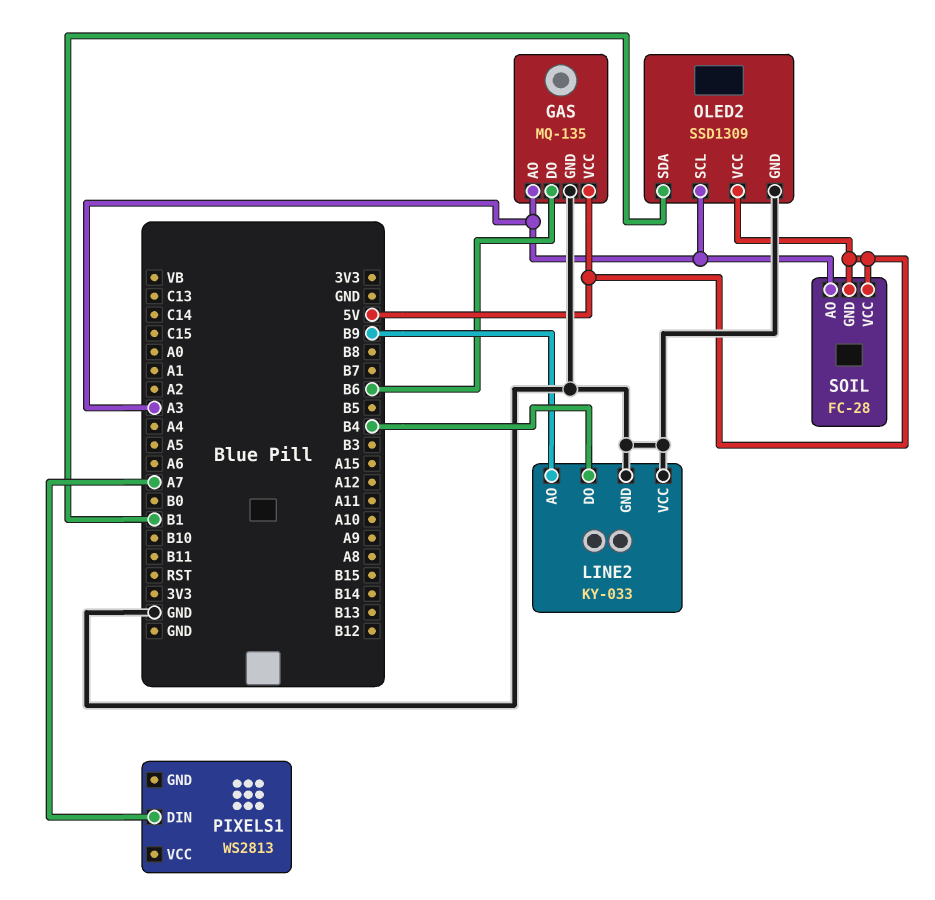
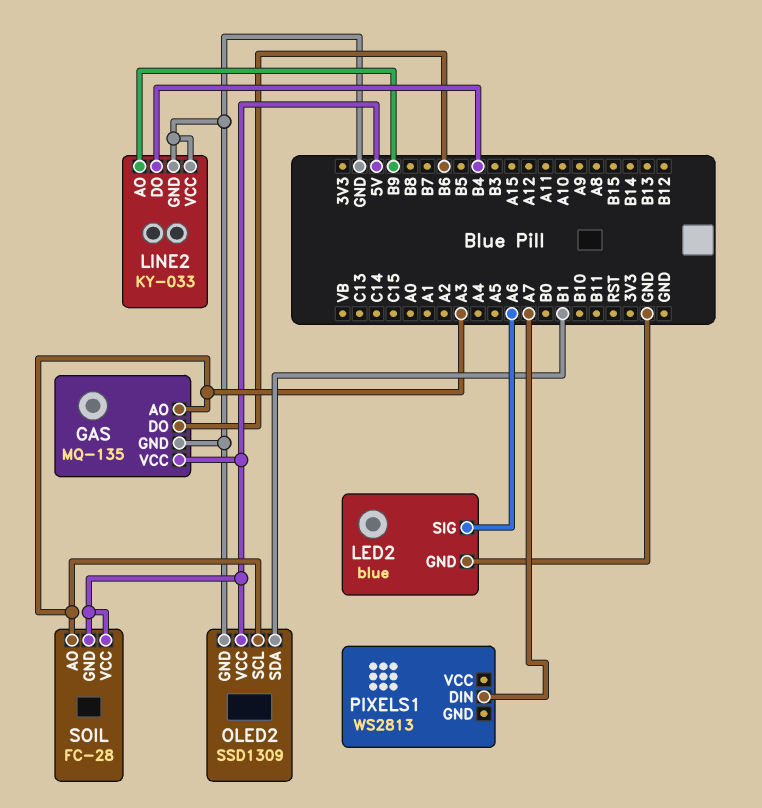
LED2: none -> blue
LED2 pin GND: none -> GND
LED2 pin SIG: none -> A6

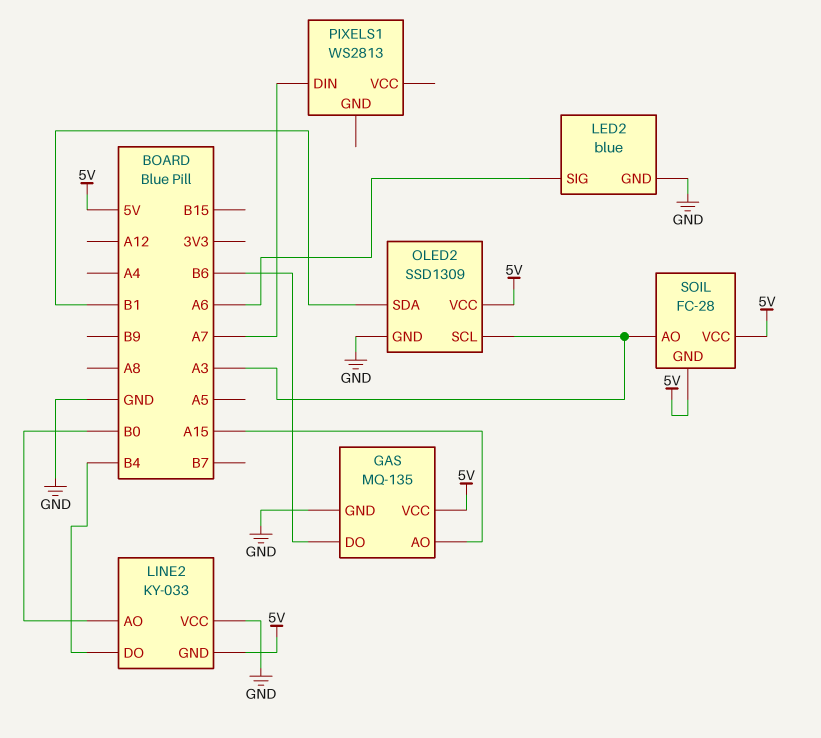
GAS pin AO: A3 -> A15
LINE2 pin AO: B9 -> B0
LINE2 pin GND: GND -> 5V

